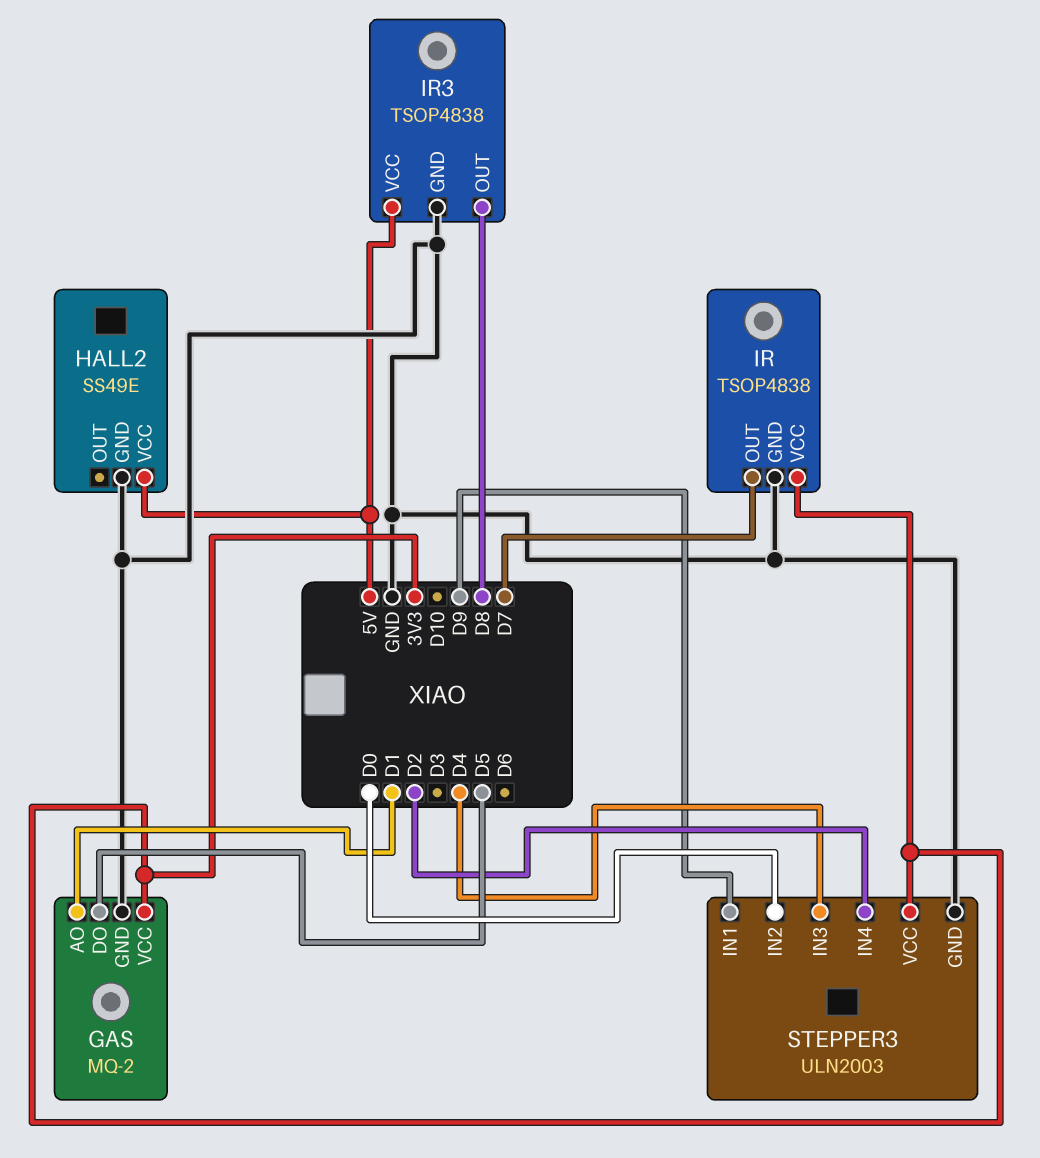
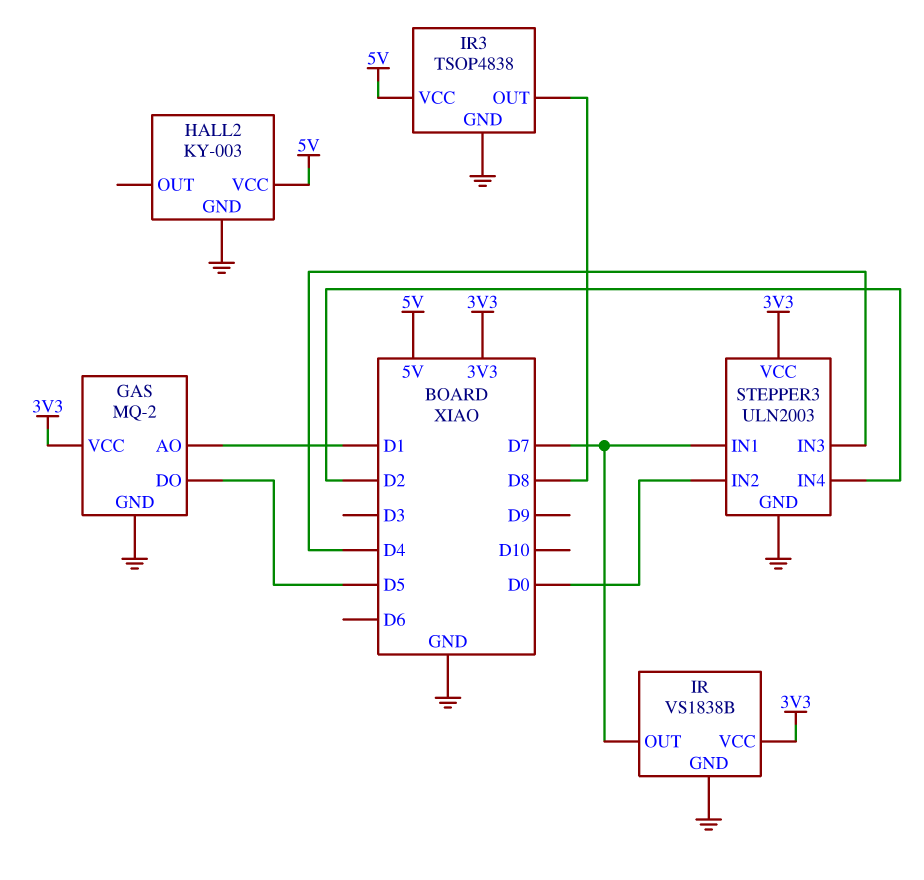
HALL2: SS49E -> KY-003
IR: TSOP4838 -> VS1838B
STEPPER3 pin IN1: D9 -> D7

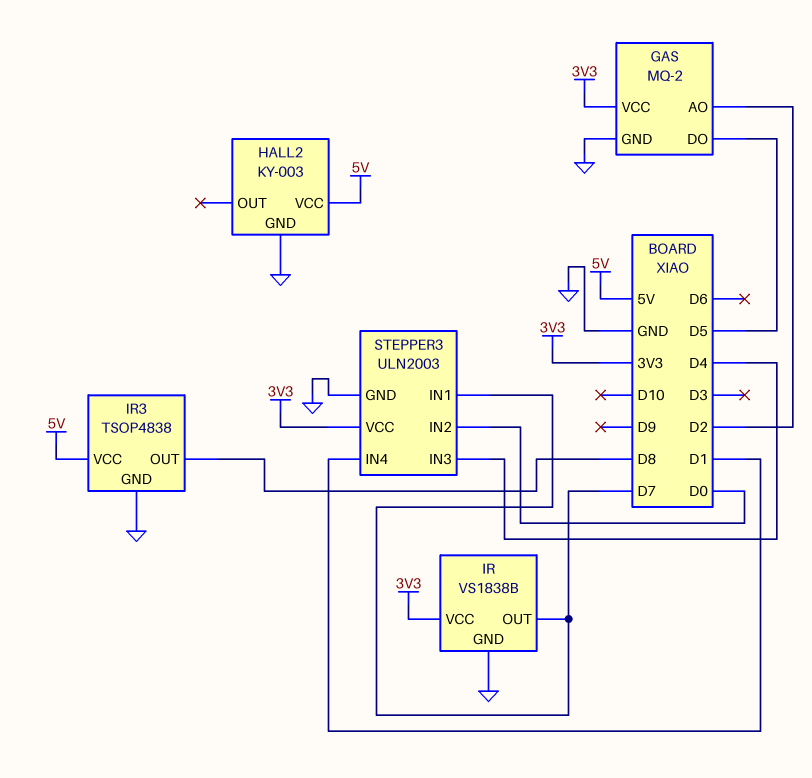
GAS pin AO: D1 -> D2
STEPPER3 pin IN4: D2 -> D1

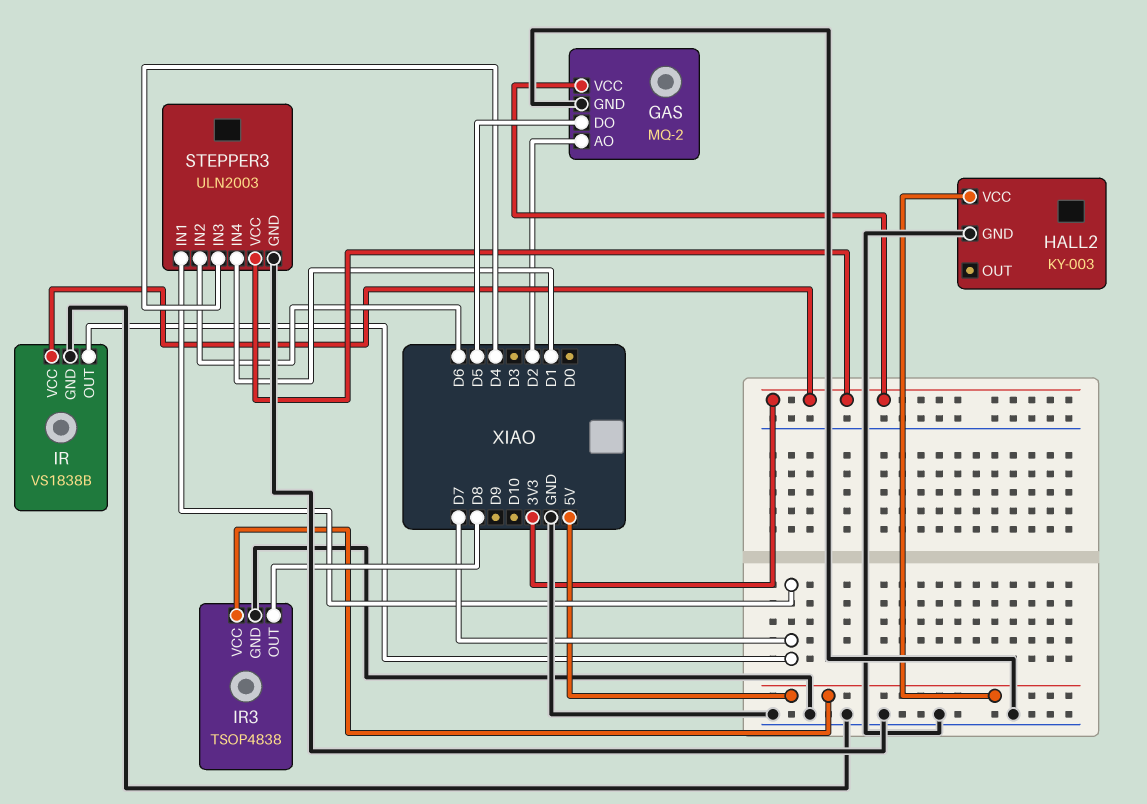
STEPPER3 pin IN2: D0 -> D6

